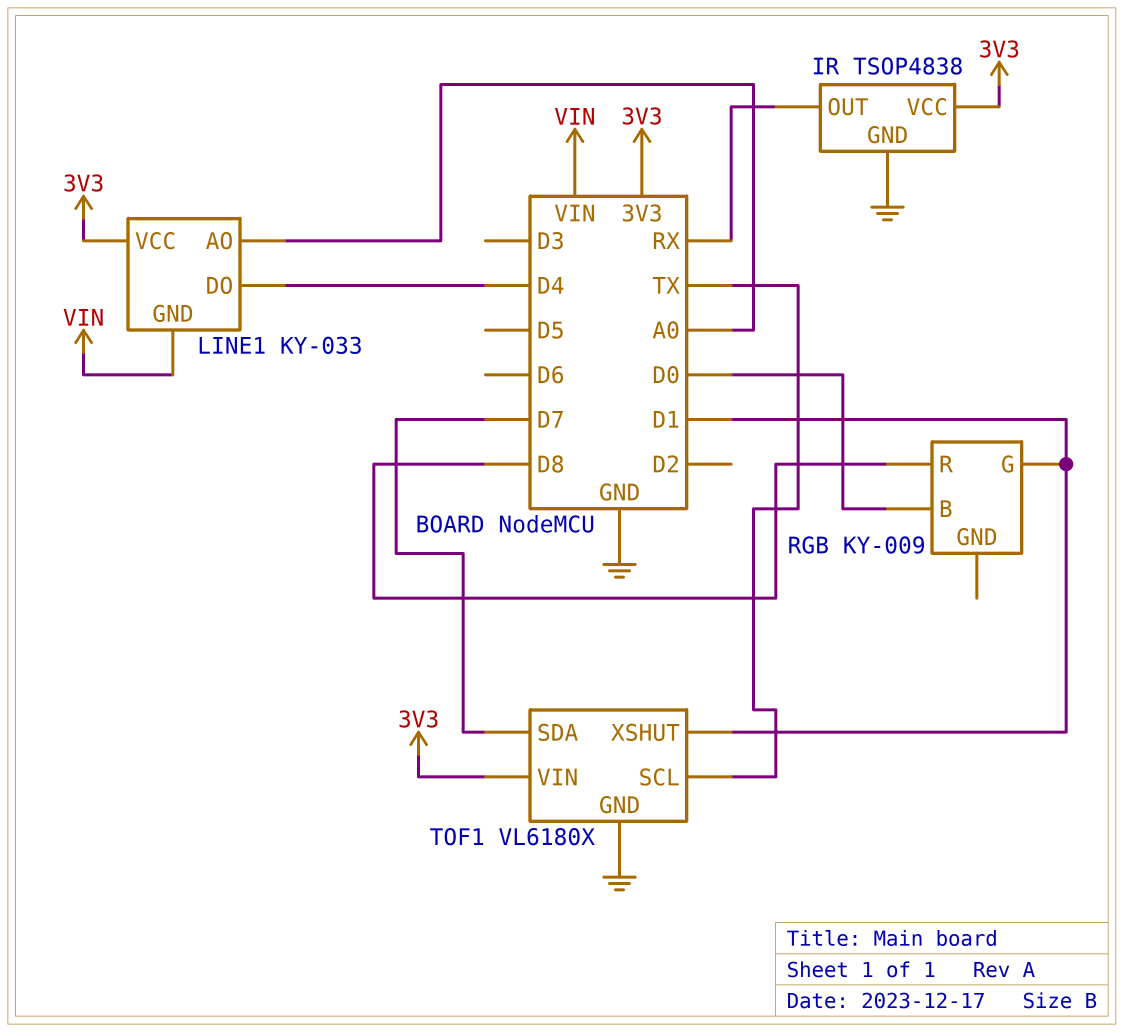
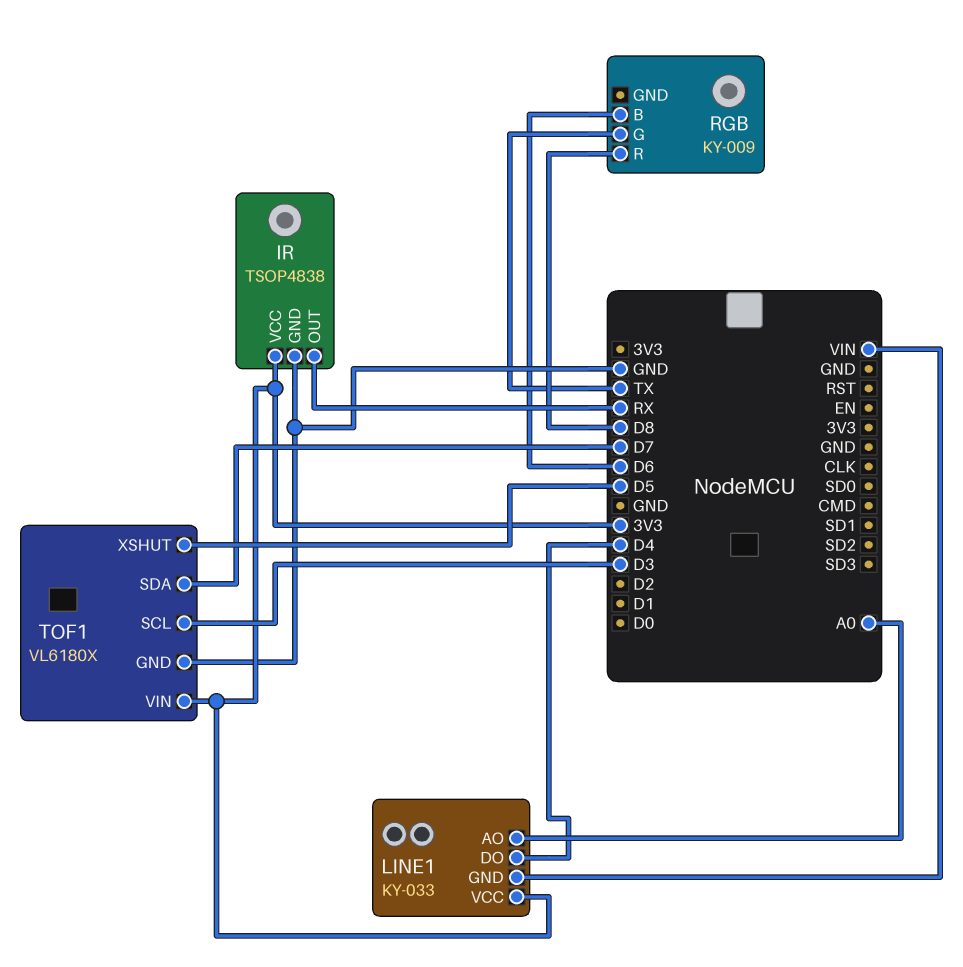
RGB pin B: D0 -> D6
RGB pin G: D1 -> TX
TOF1 pin SCL: TX -> D3
TOF1 pin XSHUT: D1 -> D5

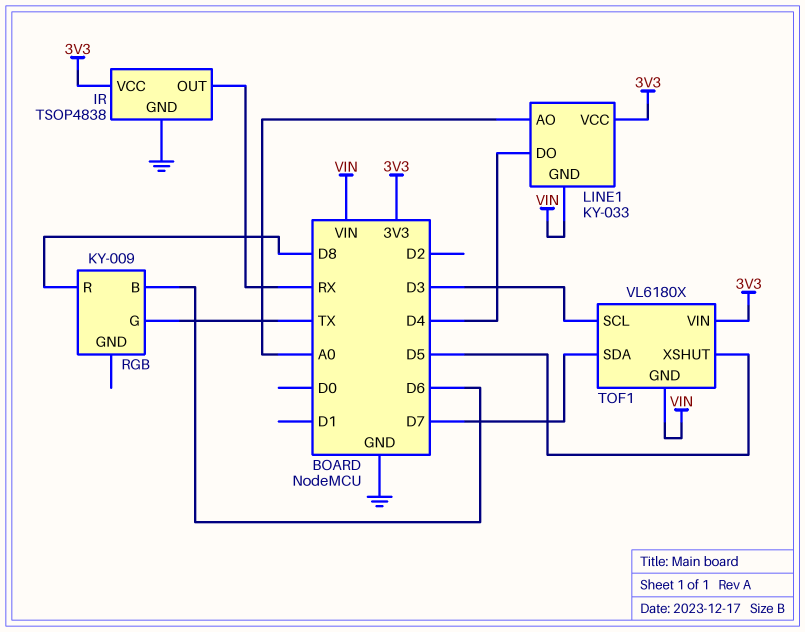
TOF1 pin GND: GND -> VIN

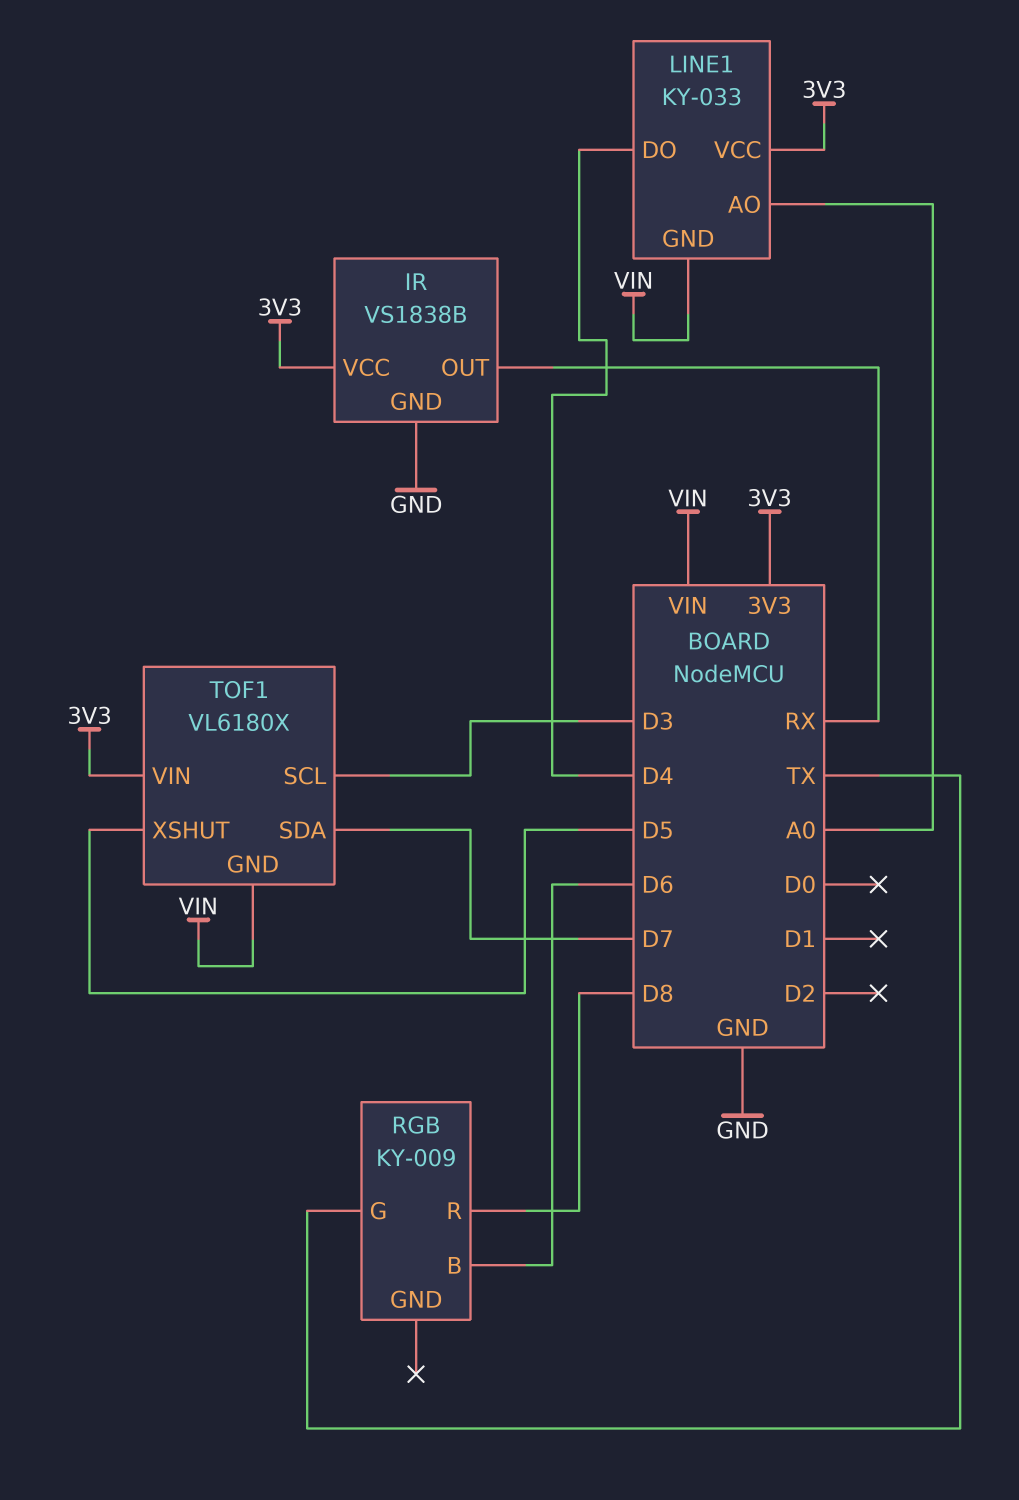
IR: TSOP4838 -> VS1838B

